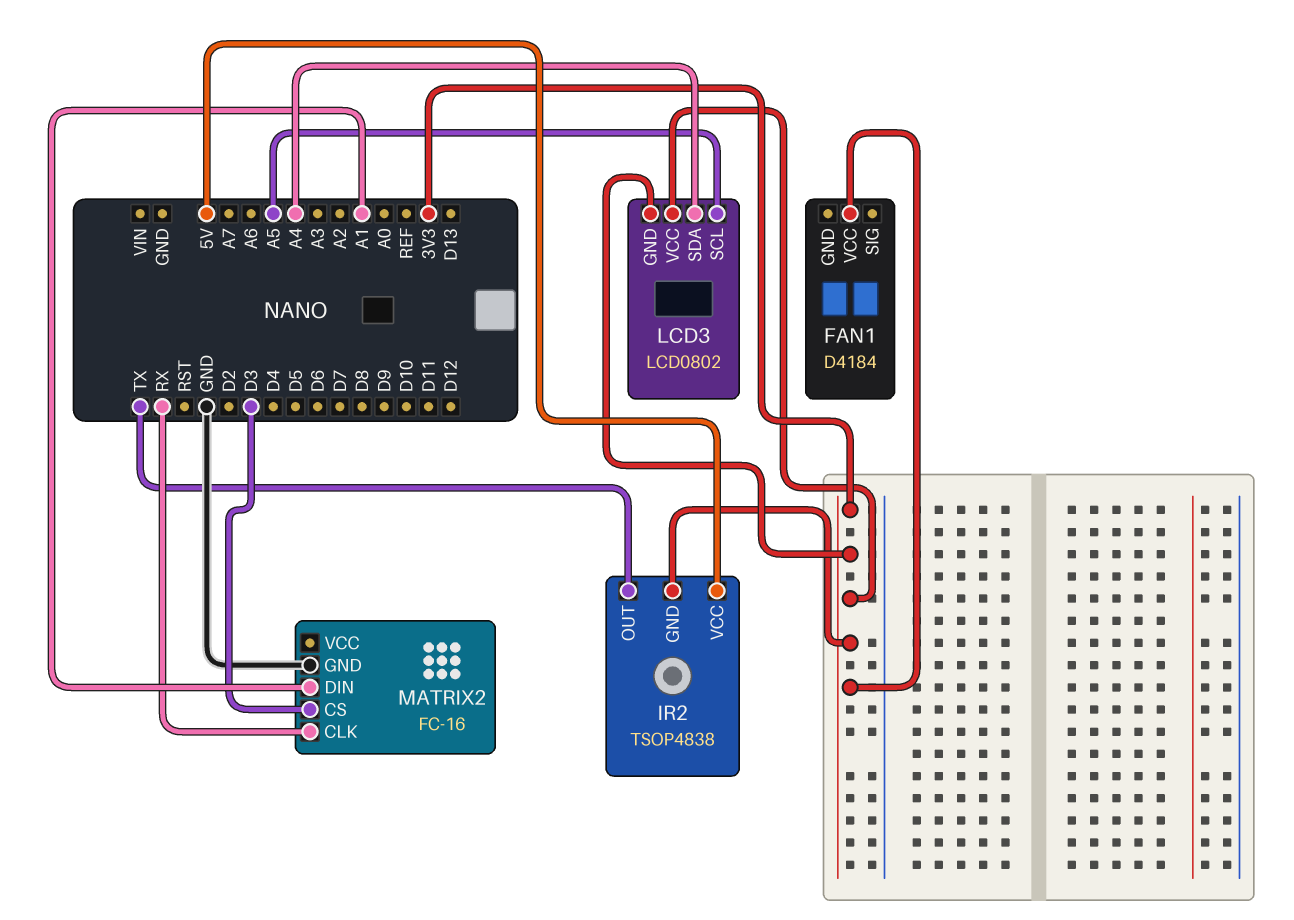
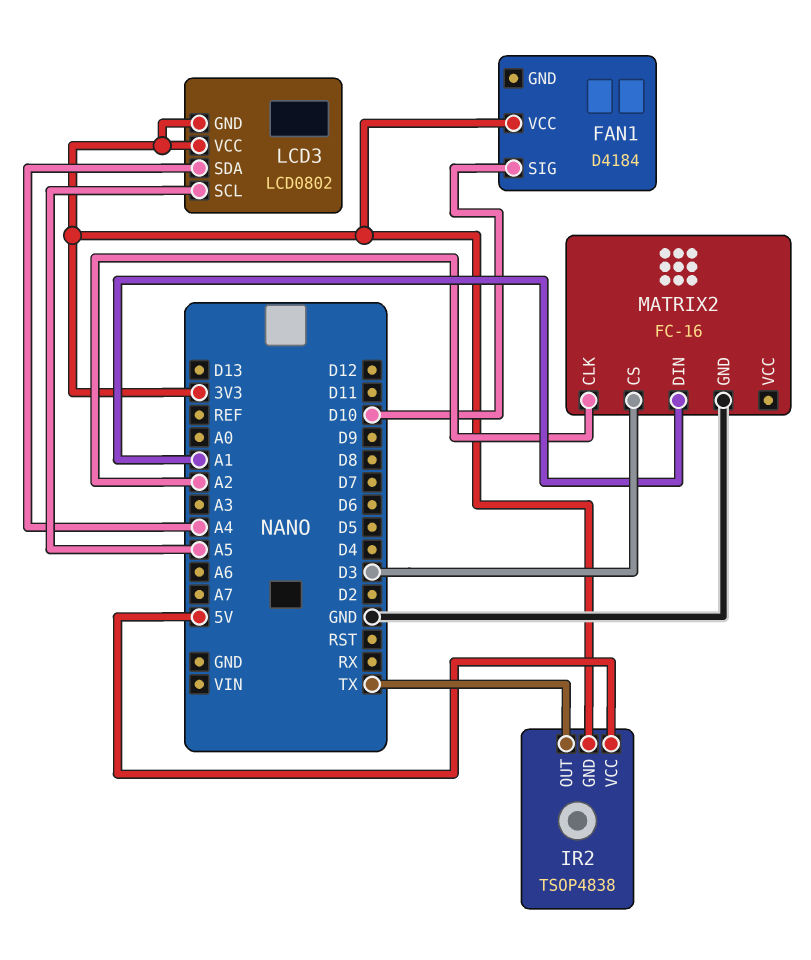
FAN1 pin SIG: none -> D10
MATRIX2 pin CLK: RX -> A2

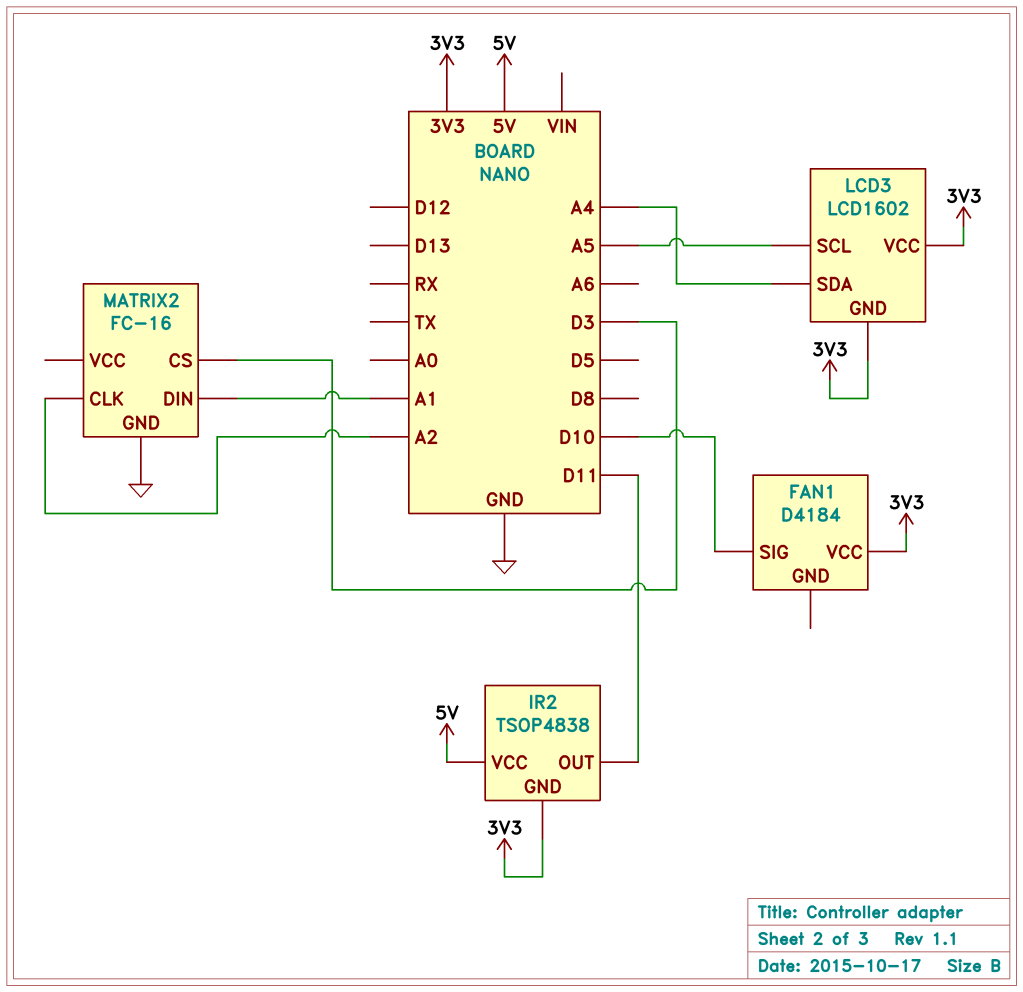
IR2 pin OUT: TX -> D11
LCD3: LCD0802 -> LCD1602

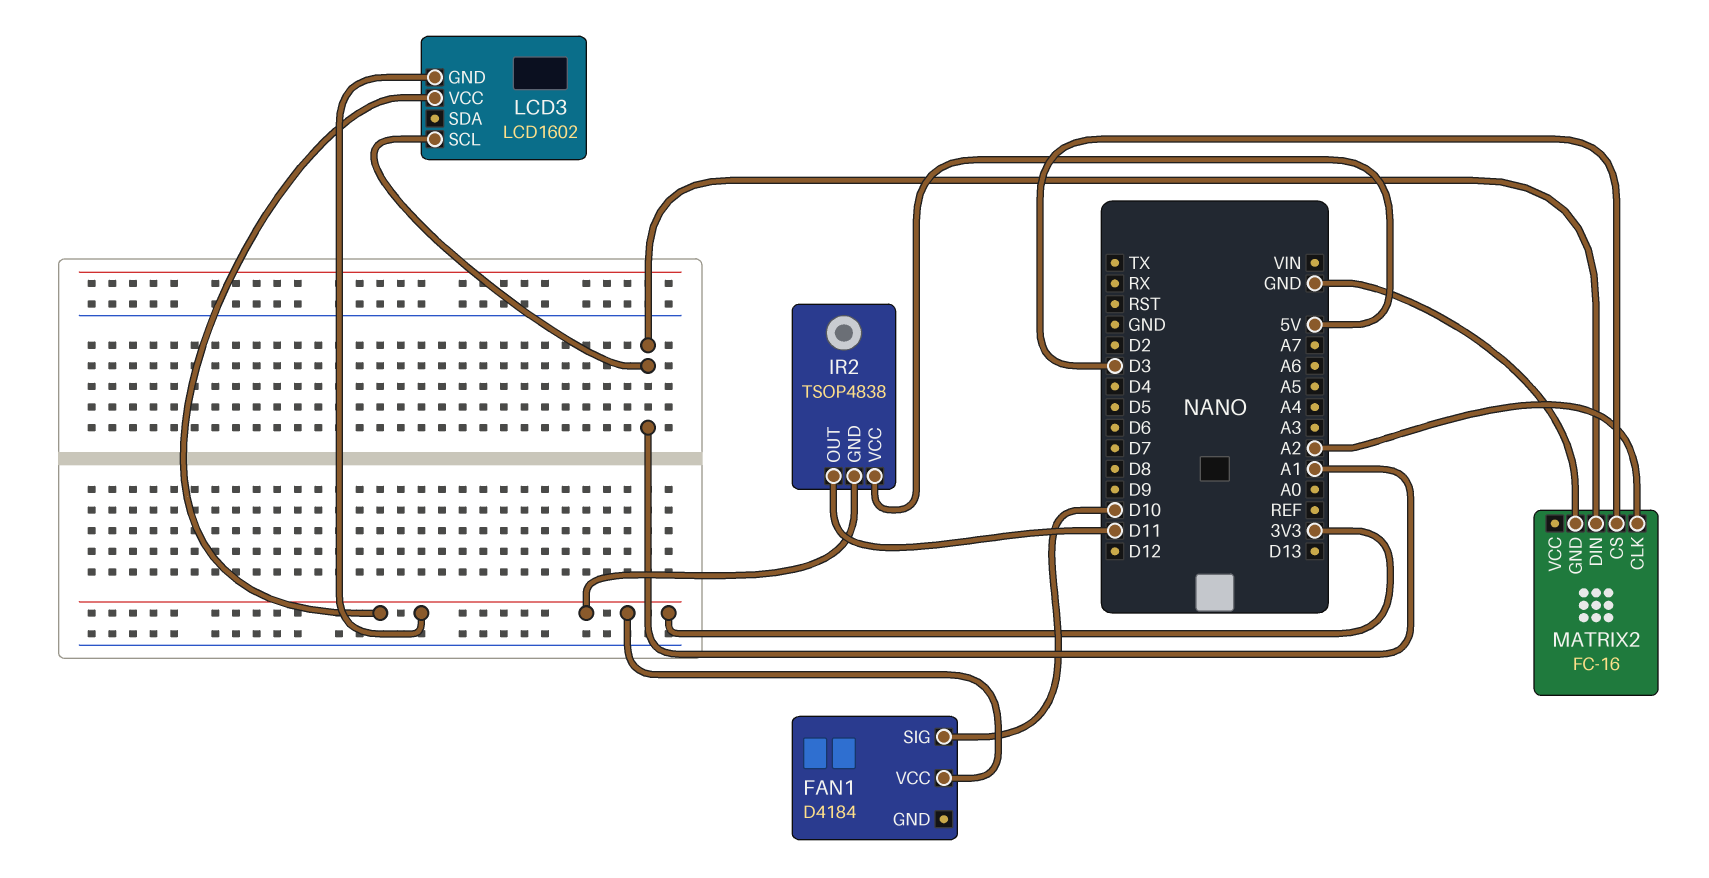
LCD3 pin SCL: A5 -> A1
LCD3 pin SDA: A4 -> none

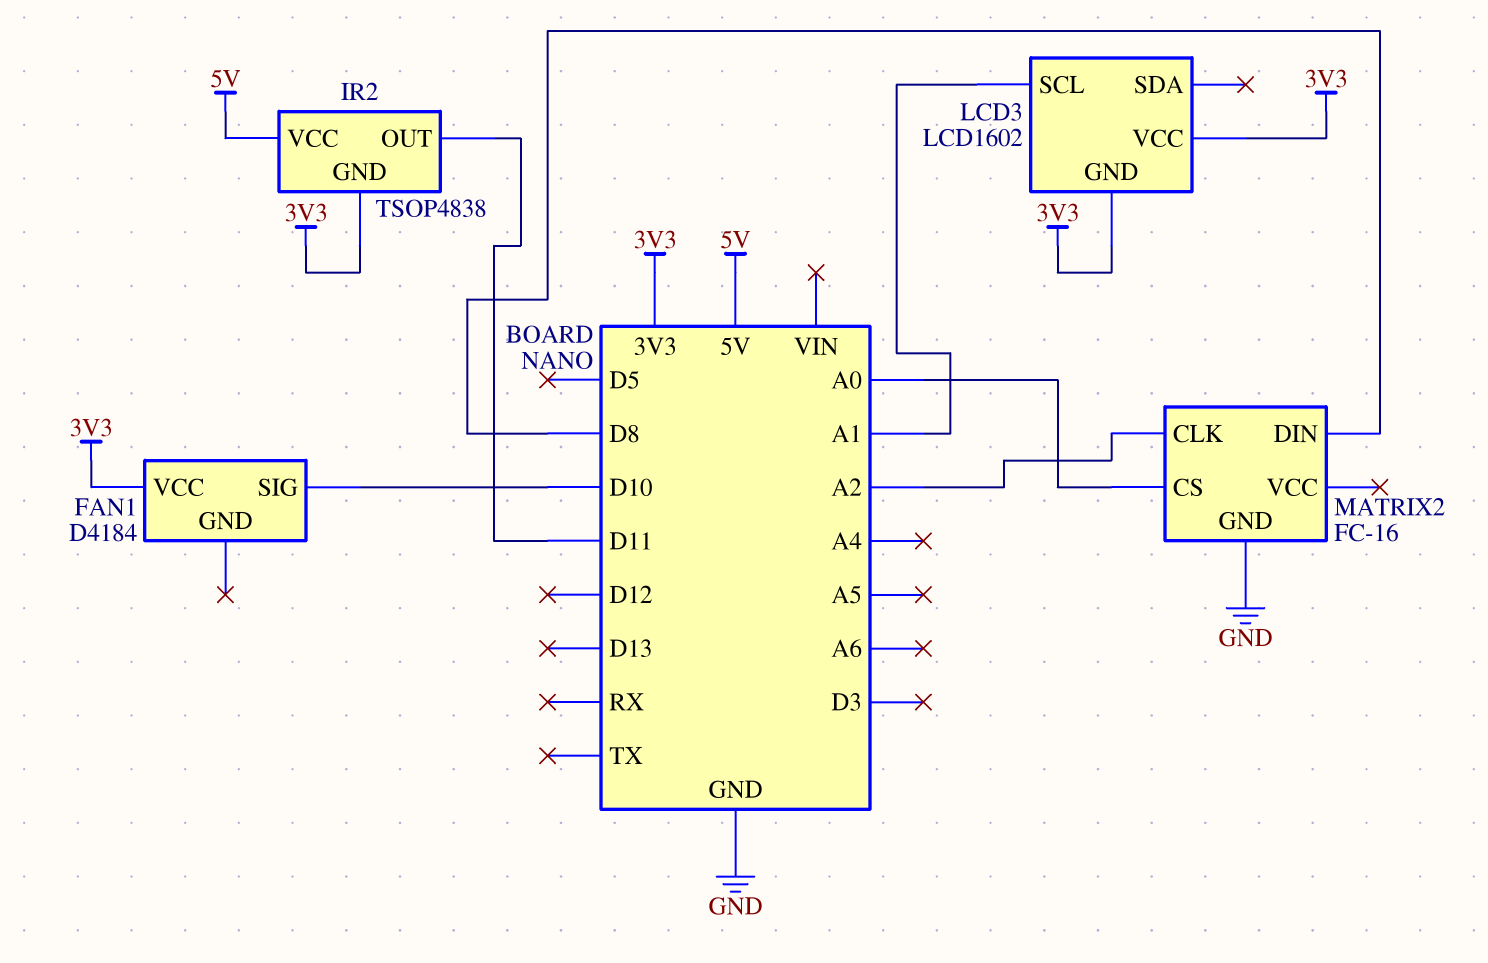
MATRIX2 pin CS: D3 -> A0
MATRIX2 pin DIN: A1 -> D8

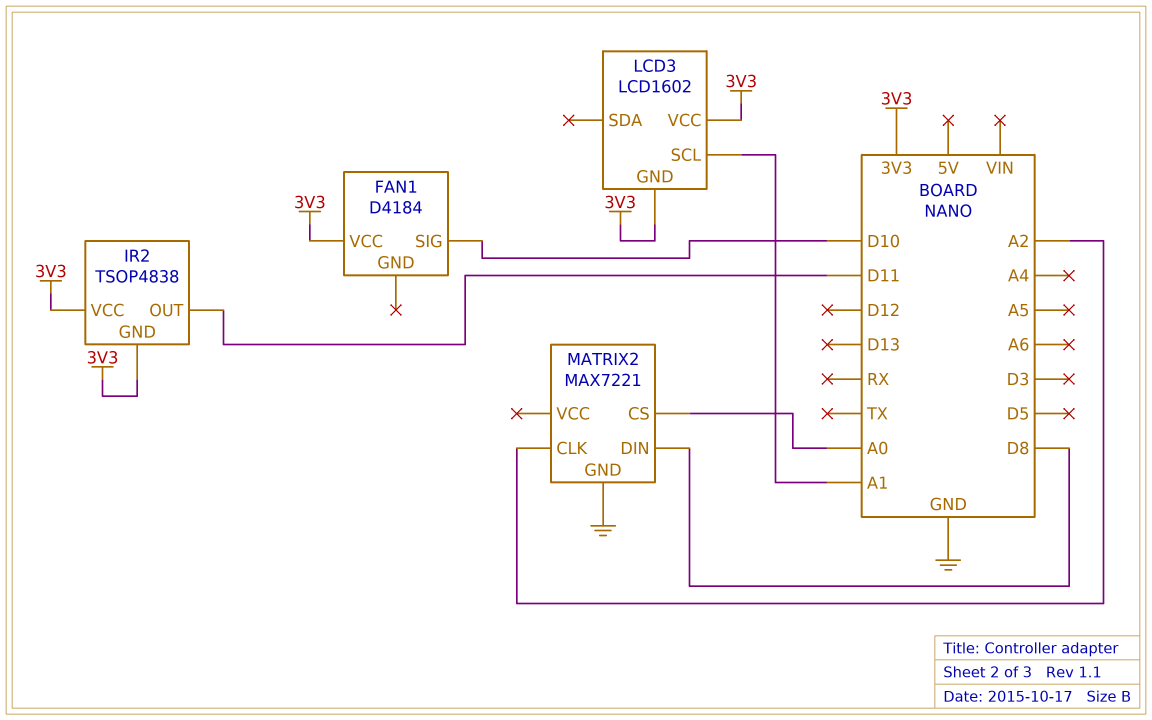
IR2 pin VCC: 5V -> 3V3
MATRIX2: FC-16 -> MAX7221

